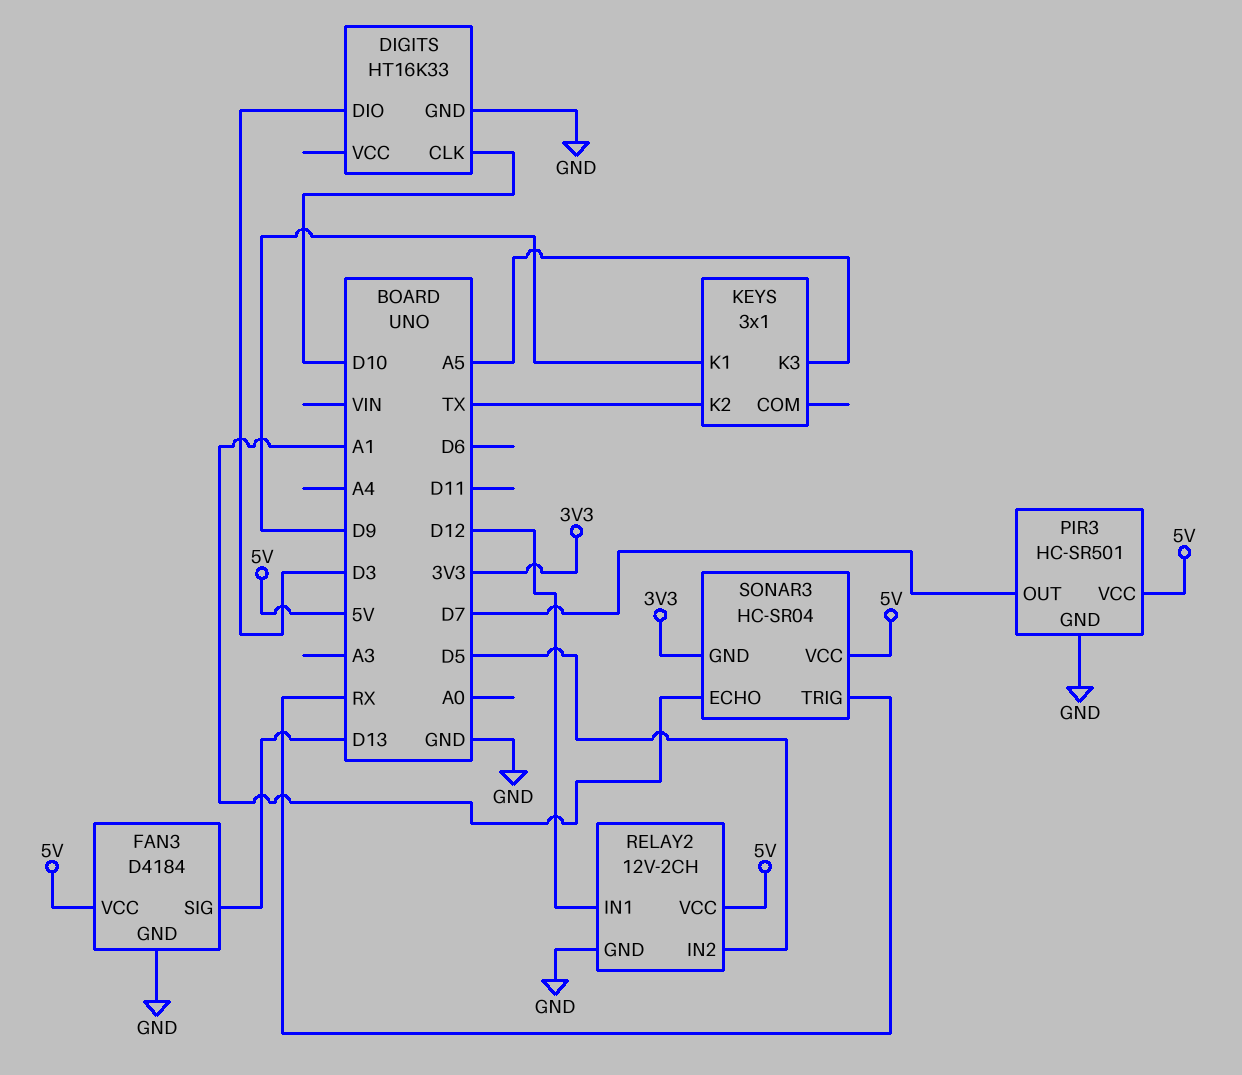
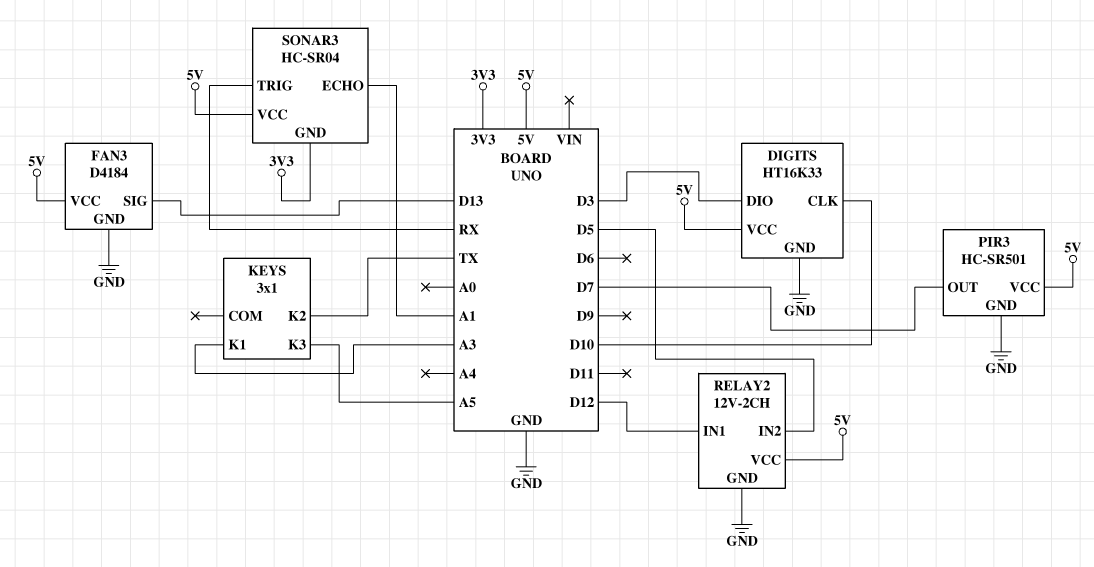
DIGITS pin VCC: none -> 5V
KEYS pin K1: D9 -> A3

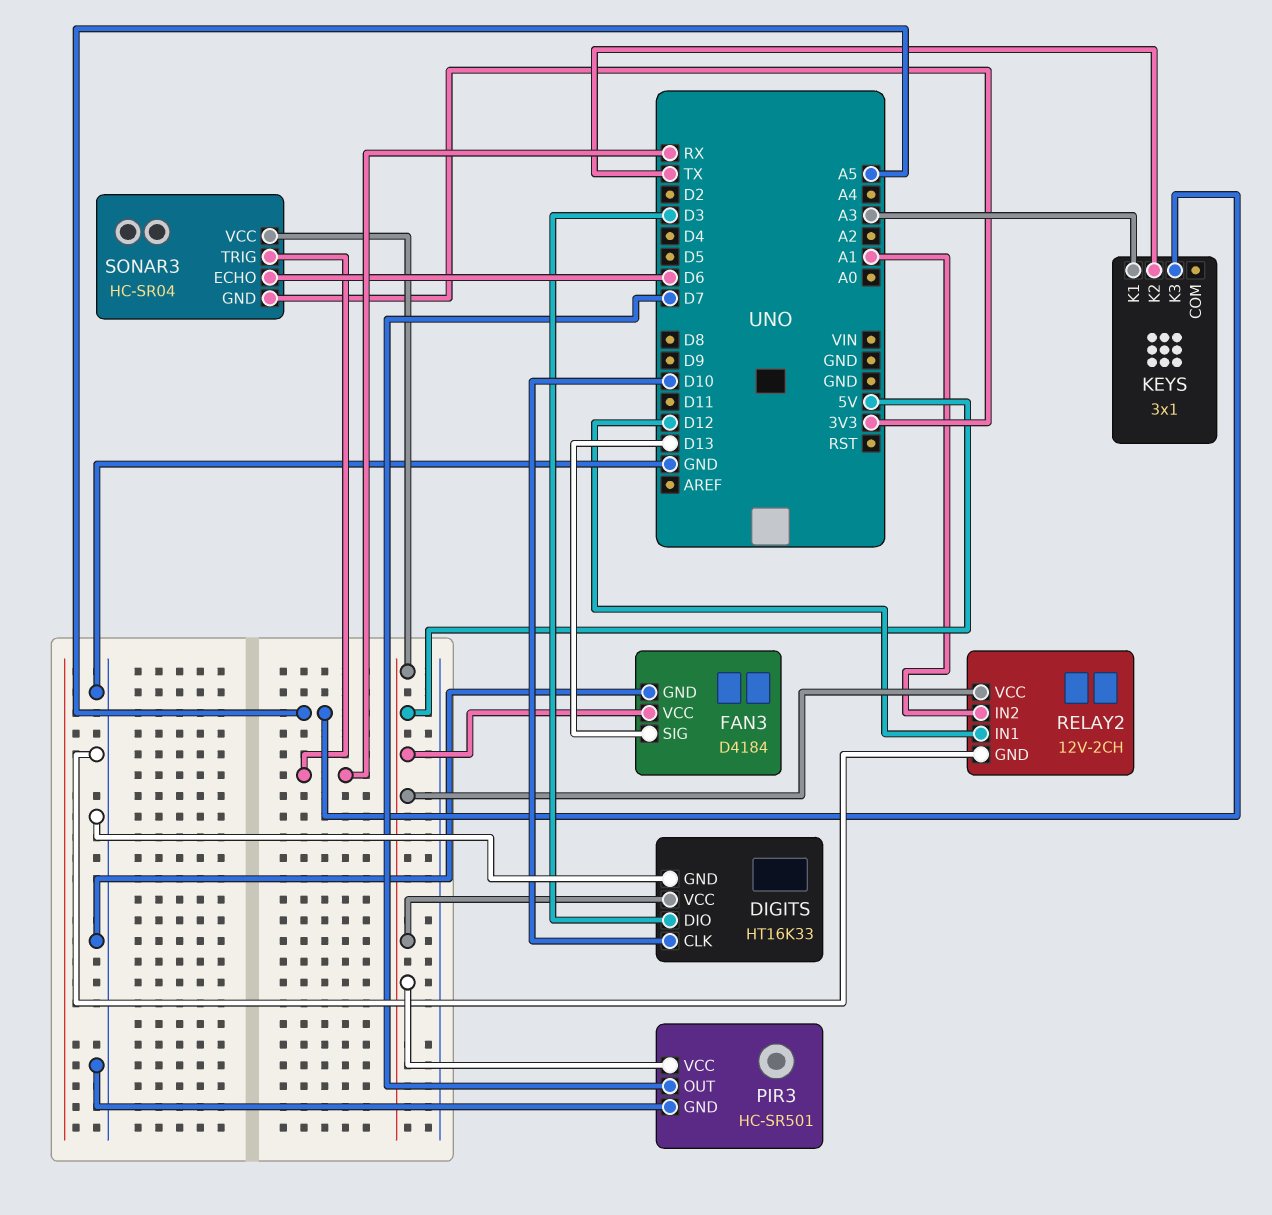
RELAY2 pin IN2: D5 -> A1
SONAR3 pin ECHO: A1 -> D6

